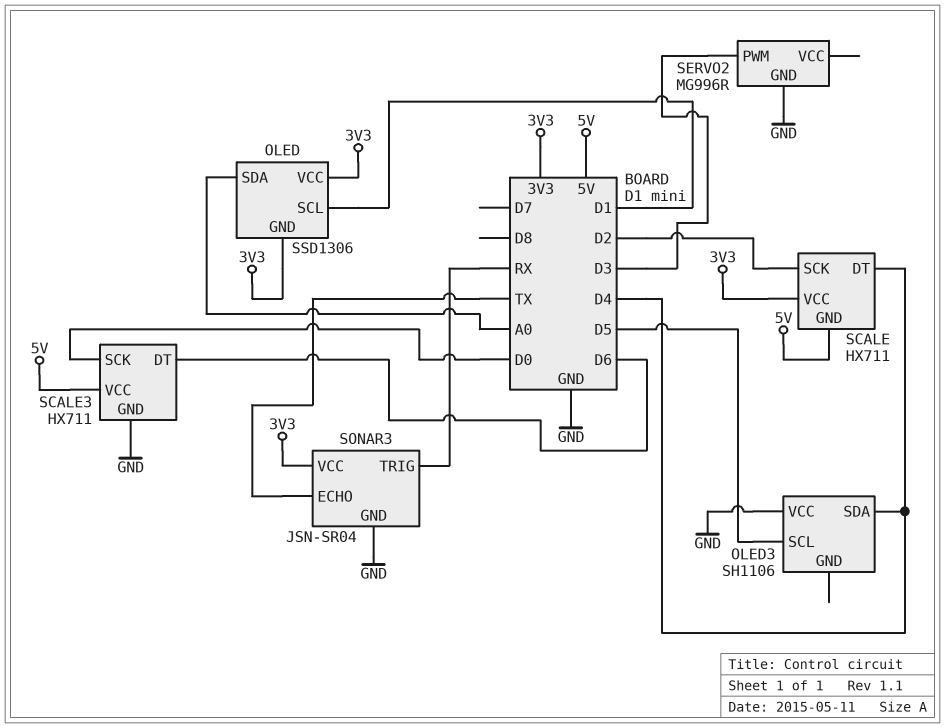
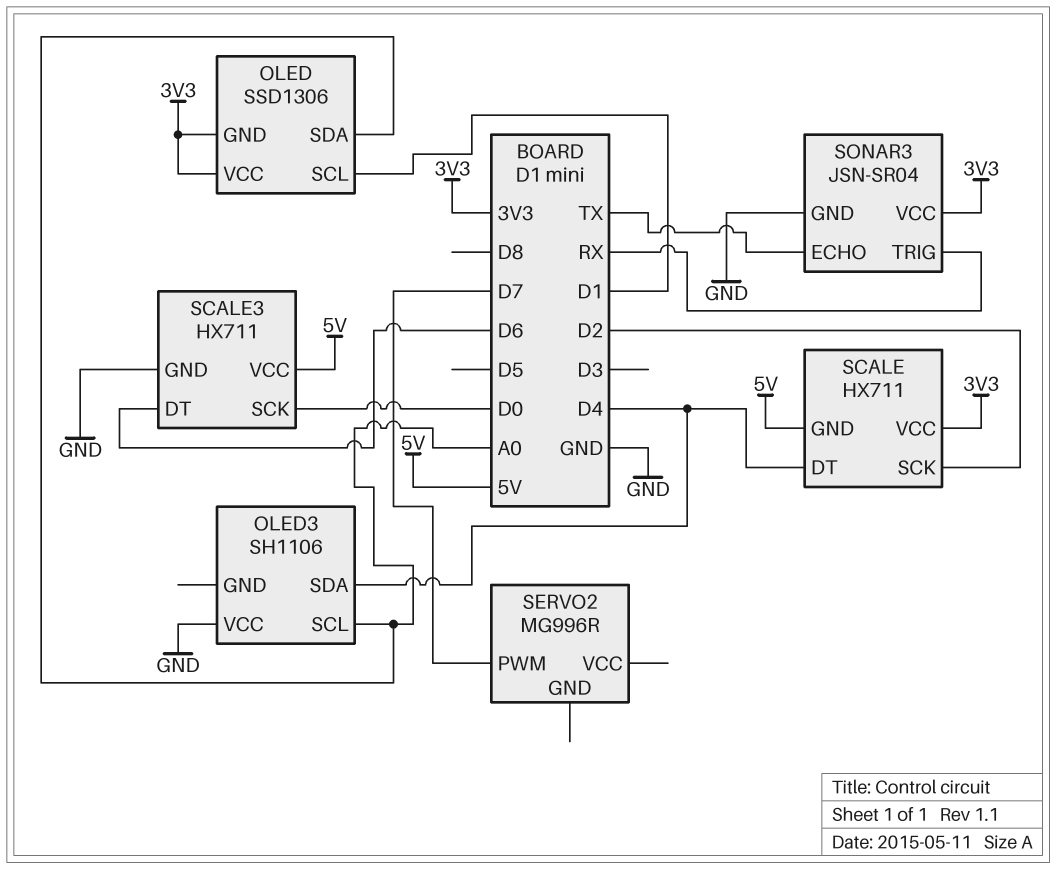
OLED3 pin SCL: D5 -> A0
SERVO2 pin GND: GND -> none
SERVO2 pin PWM: D3 -> D7

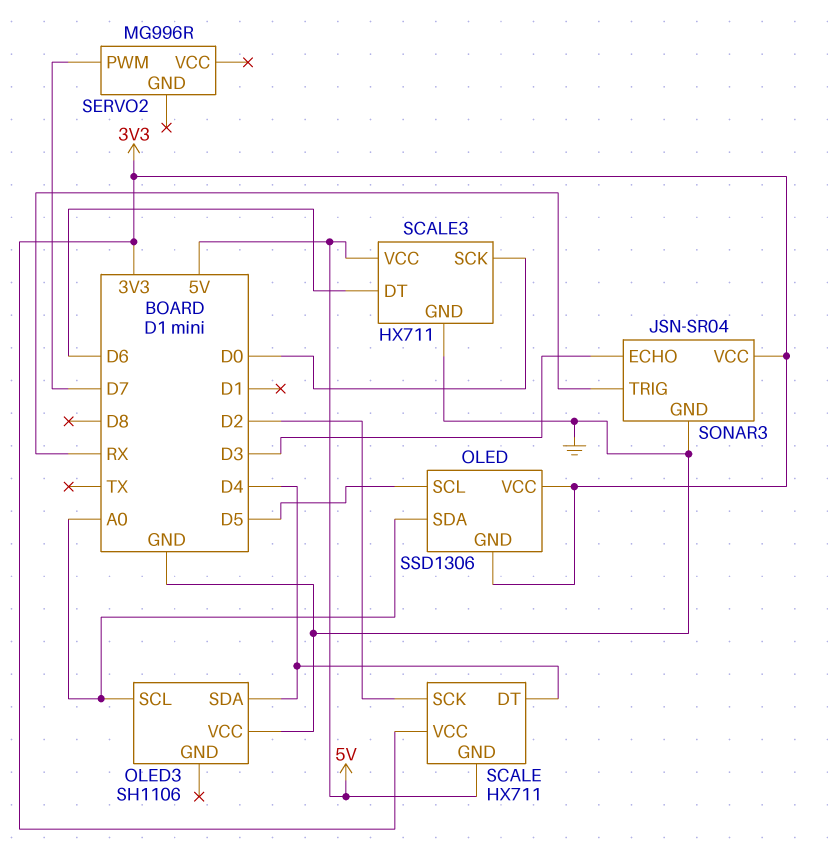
OLED pin SCL: D1 -> D5
SONAR3 pin ECHO: TX -> D3

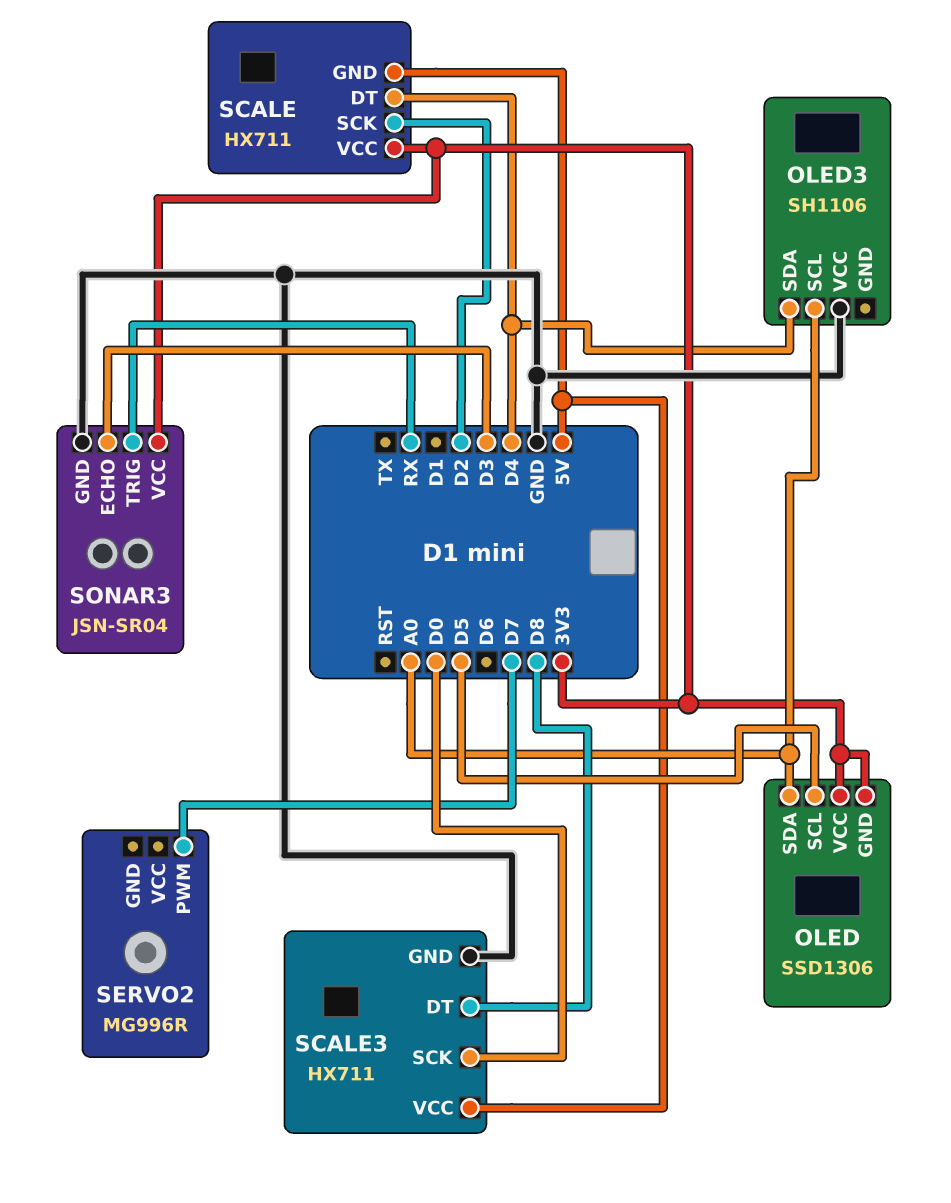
SCALE3 pin DT: D6 -> D8

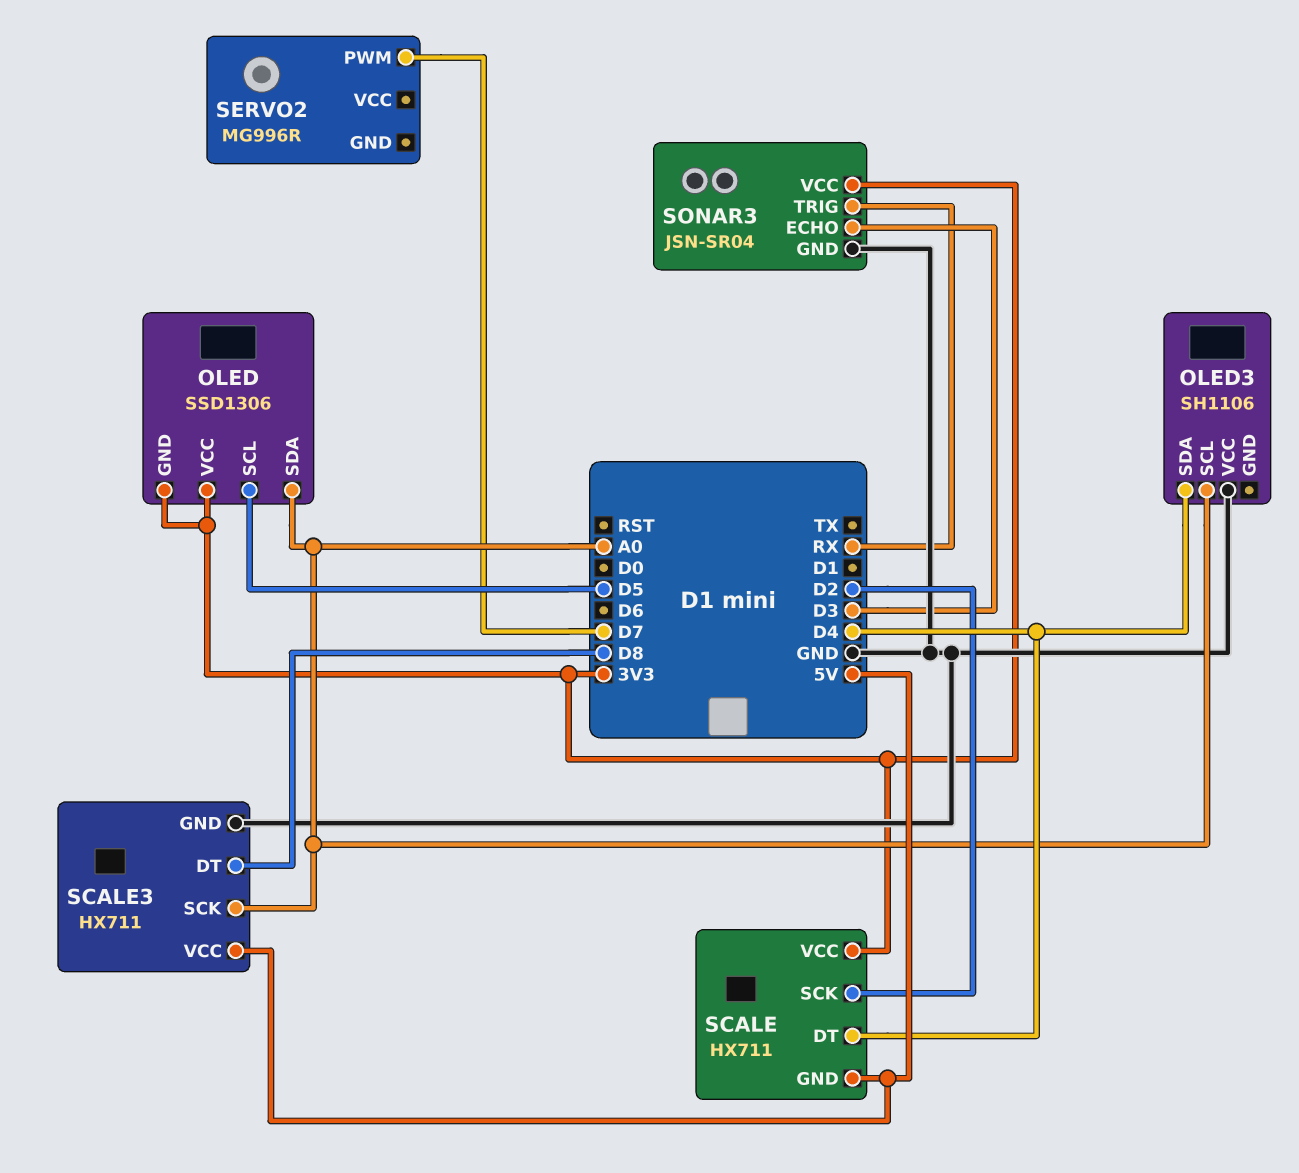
SCALE3 pin SCK: D0 -> A0

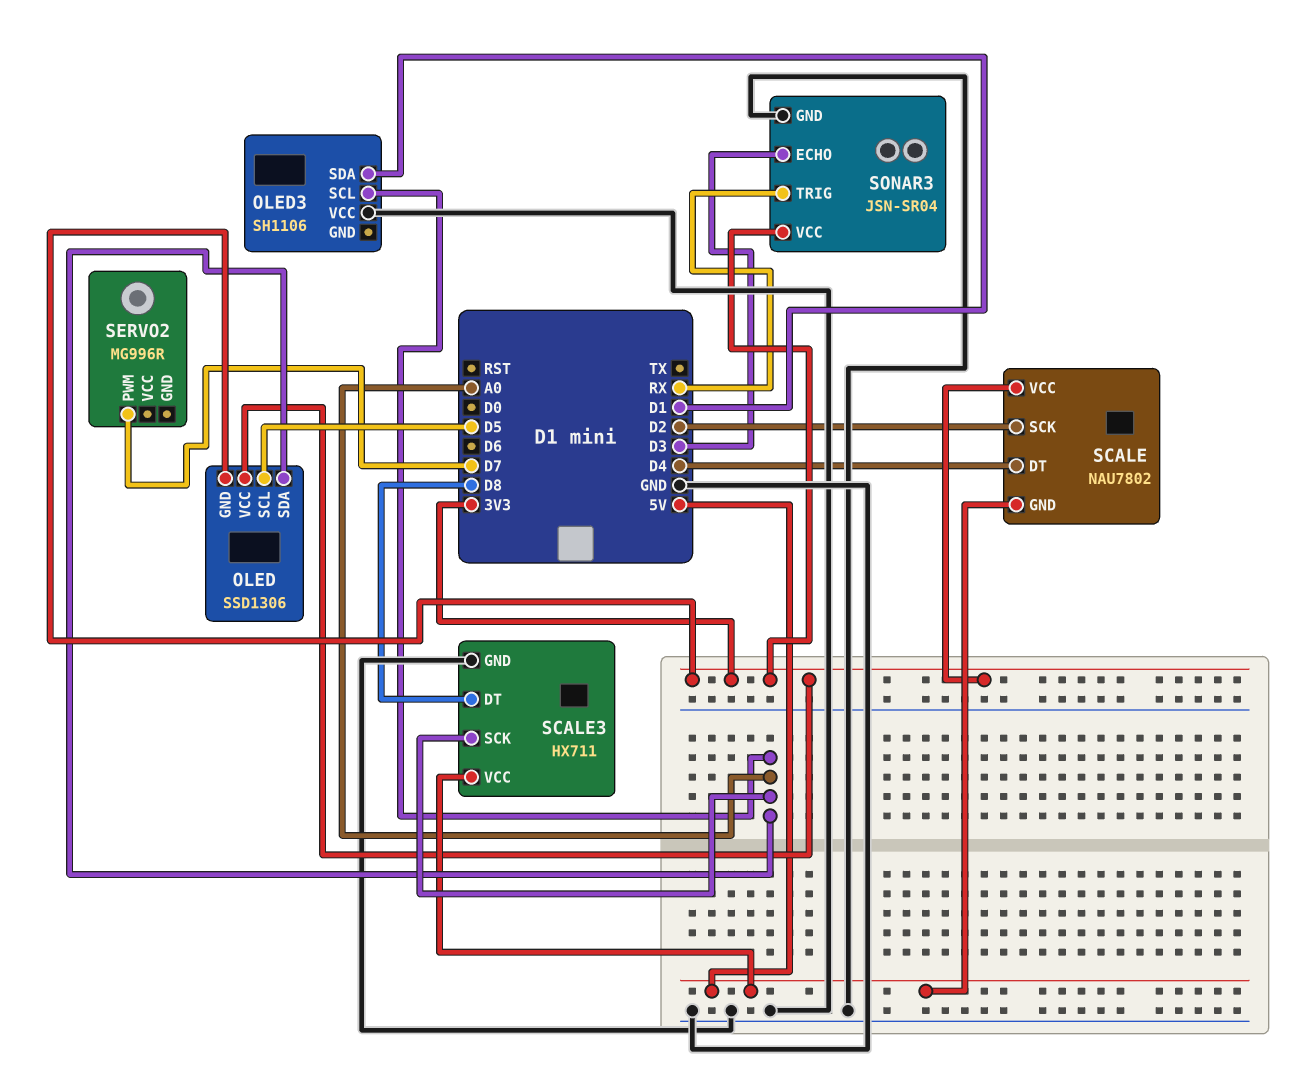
OLED3 pin SDA: D4 -> D1
SCALE: HX711 -> NAU7802

